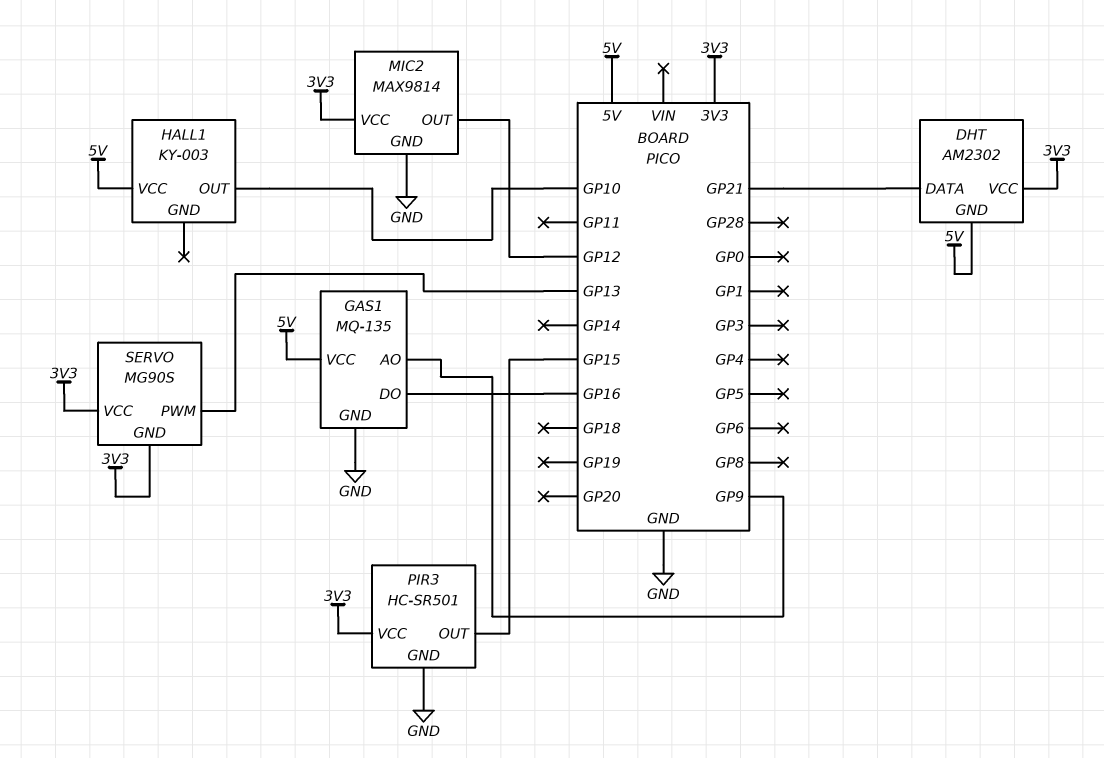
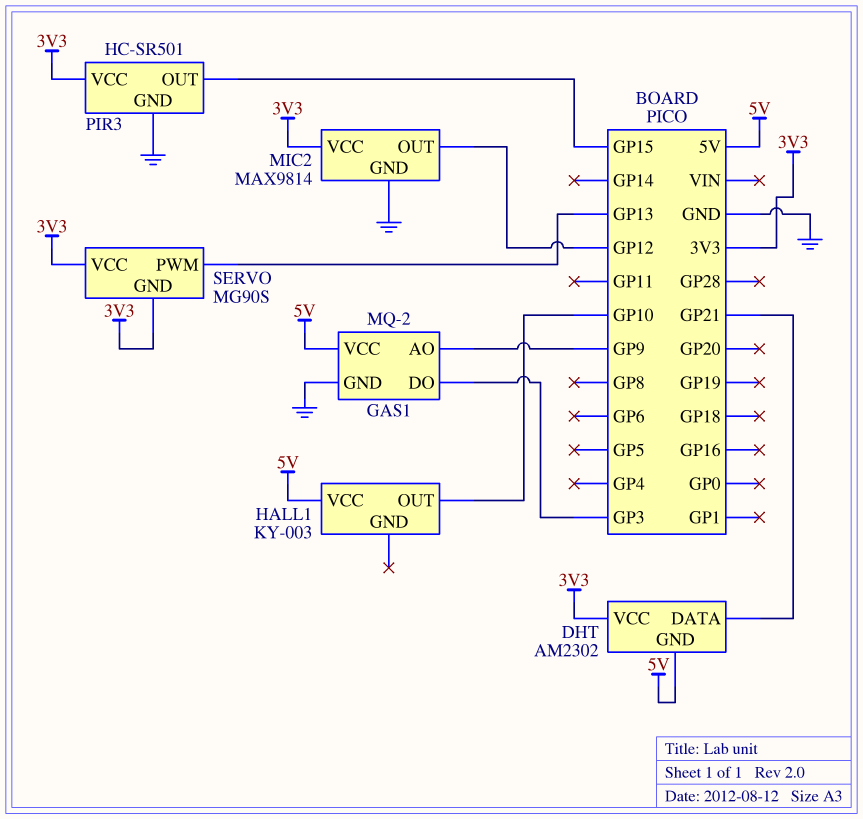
GAS1: MQ-135 -> MQ-2
GAS1 pin DO: GP16 -> GP3

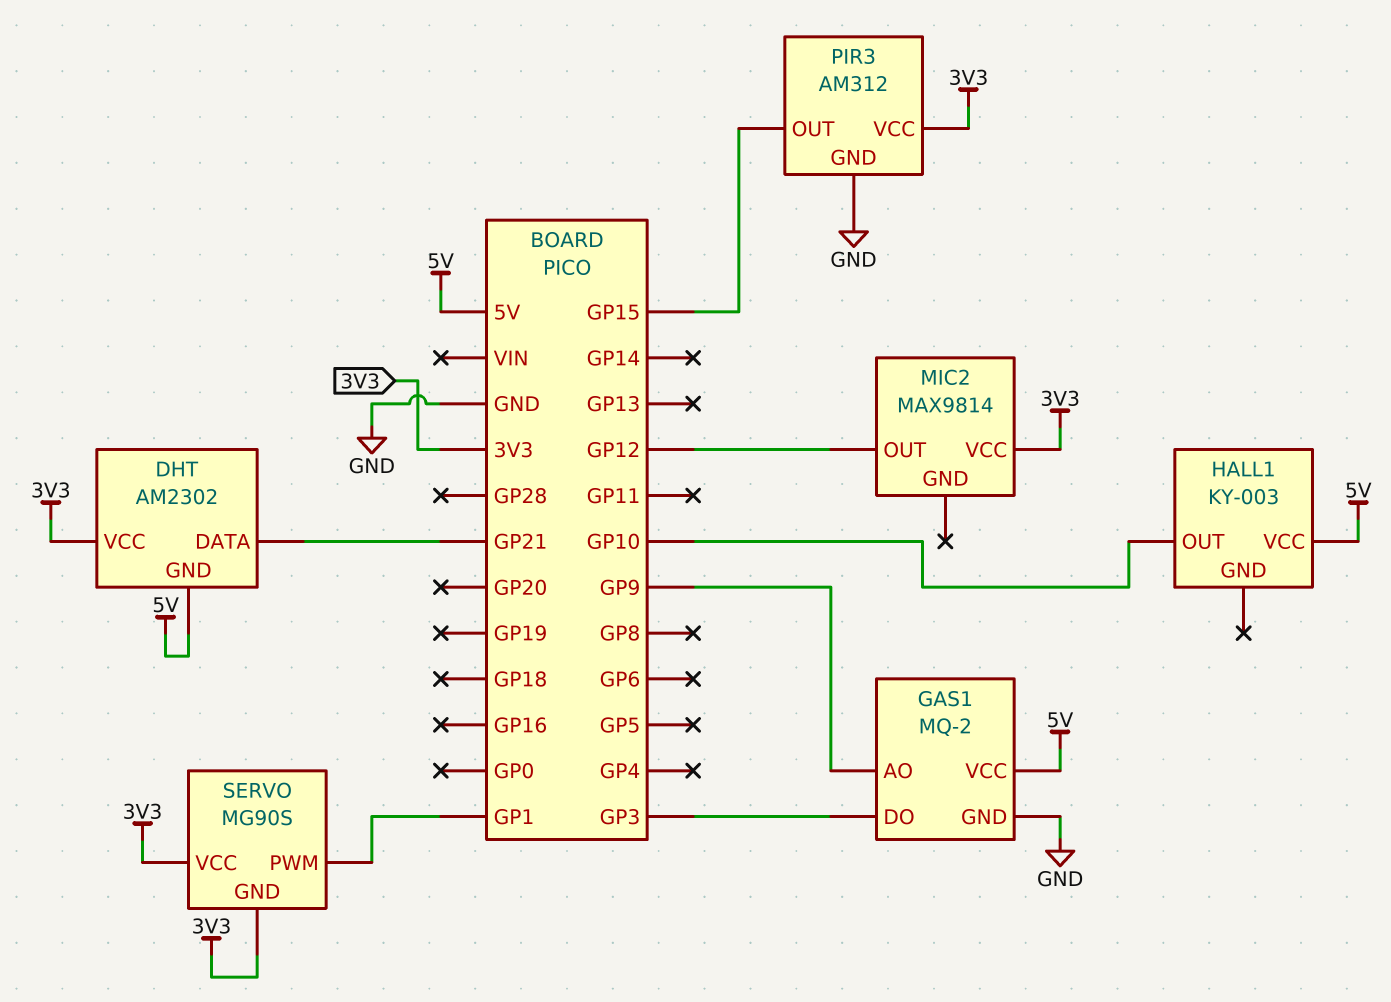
MIC2 pin GND: GND -> none
PIR3: HC-SR501 -> AM312
SERVO pin PWM: GP13 -> GP1

